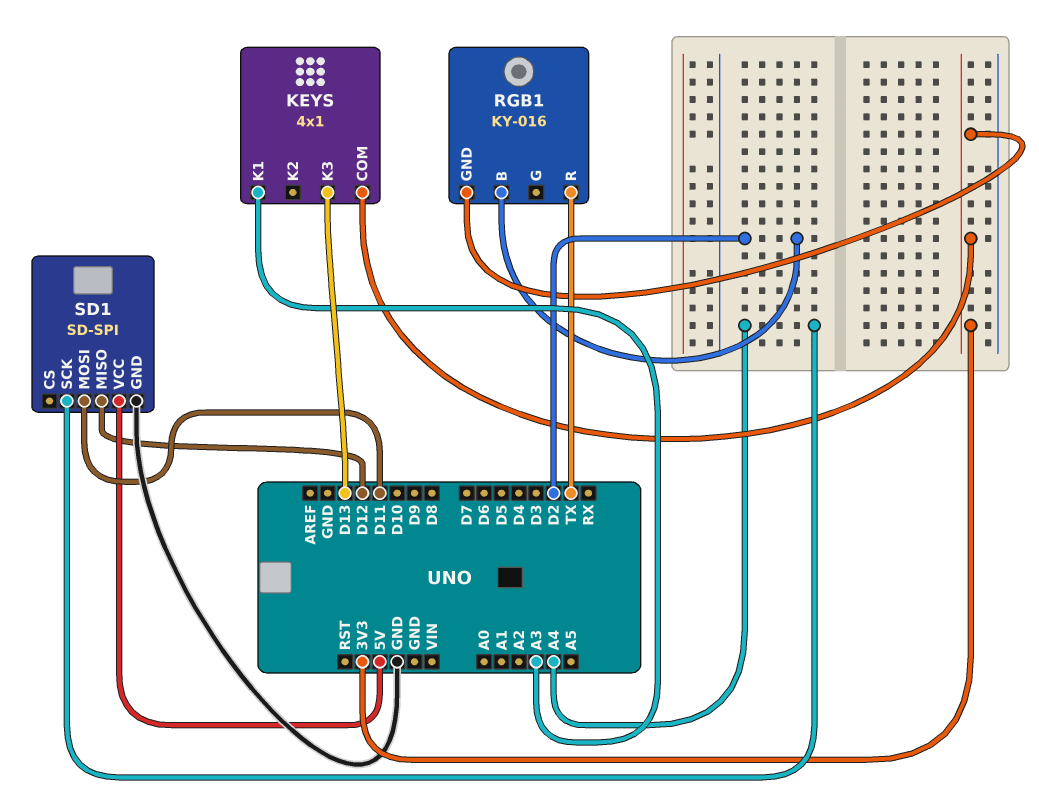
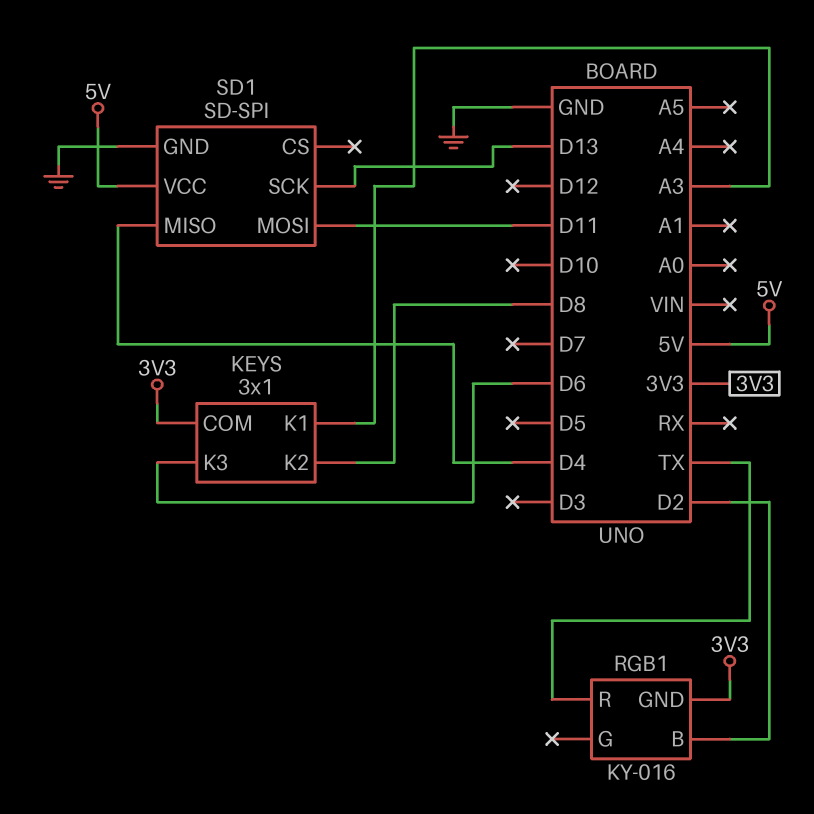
KEYS: 4x1 -> 3x1
KEYS pin K2: none -> D8
KEYS pin K3: D13 -> D6
SD1 pin MISO: D12 -> D4
SD1 pin SCK: A4 -> D13

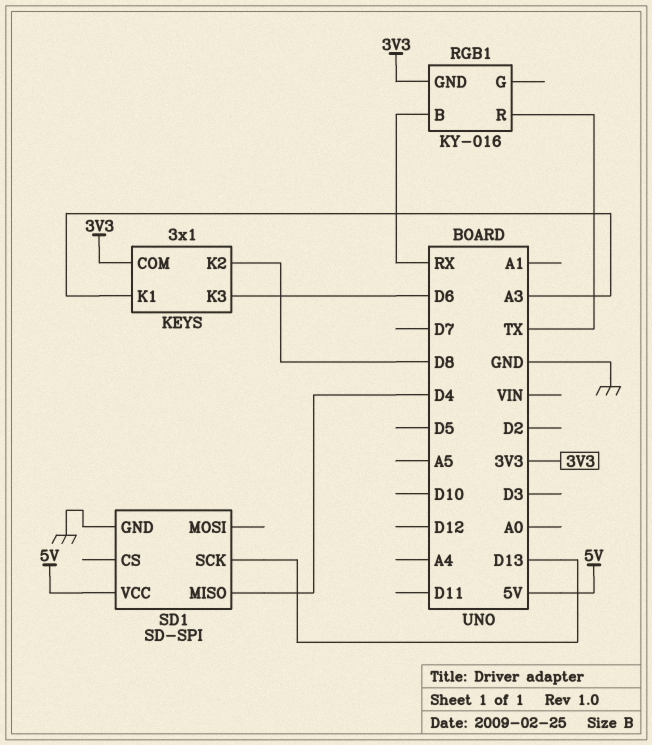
RGB1 pin B: D2 -> RX
SD1 pin MOSI: D11 -> none

